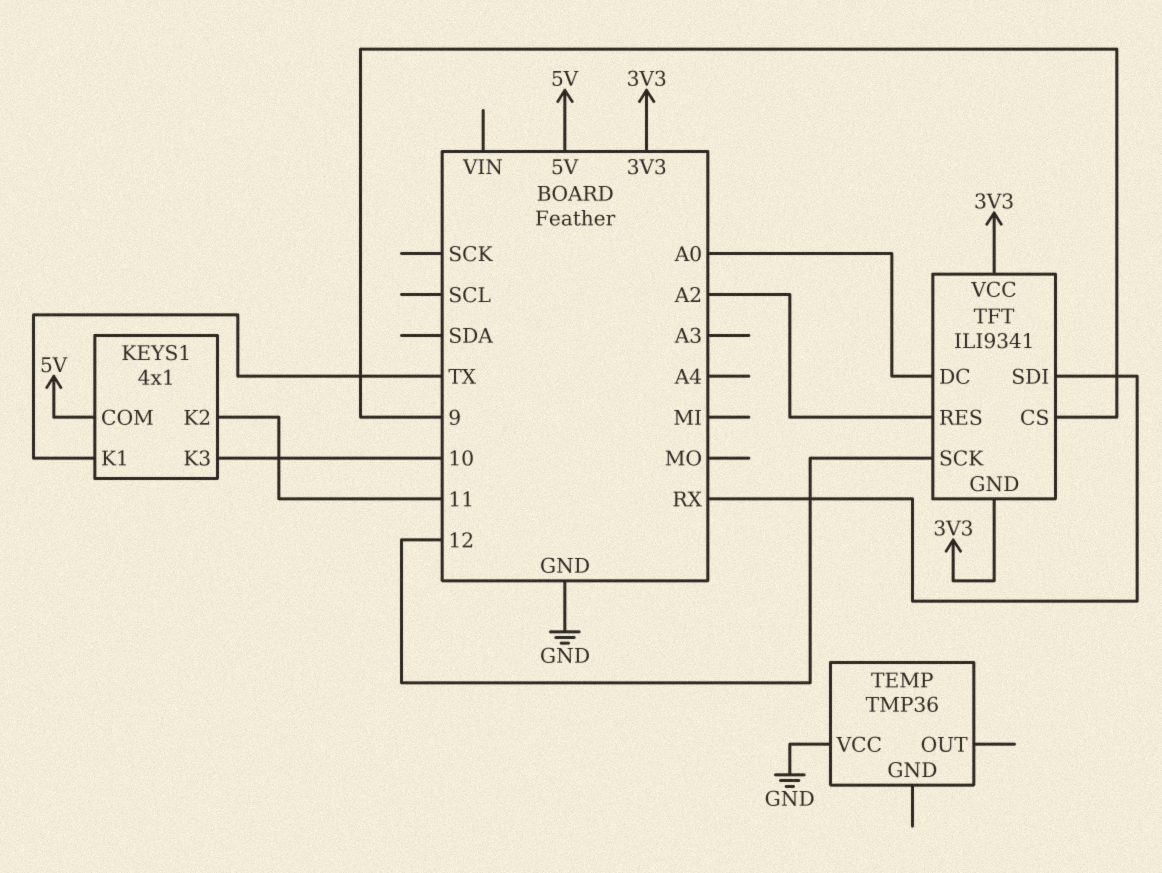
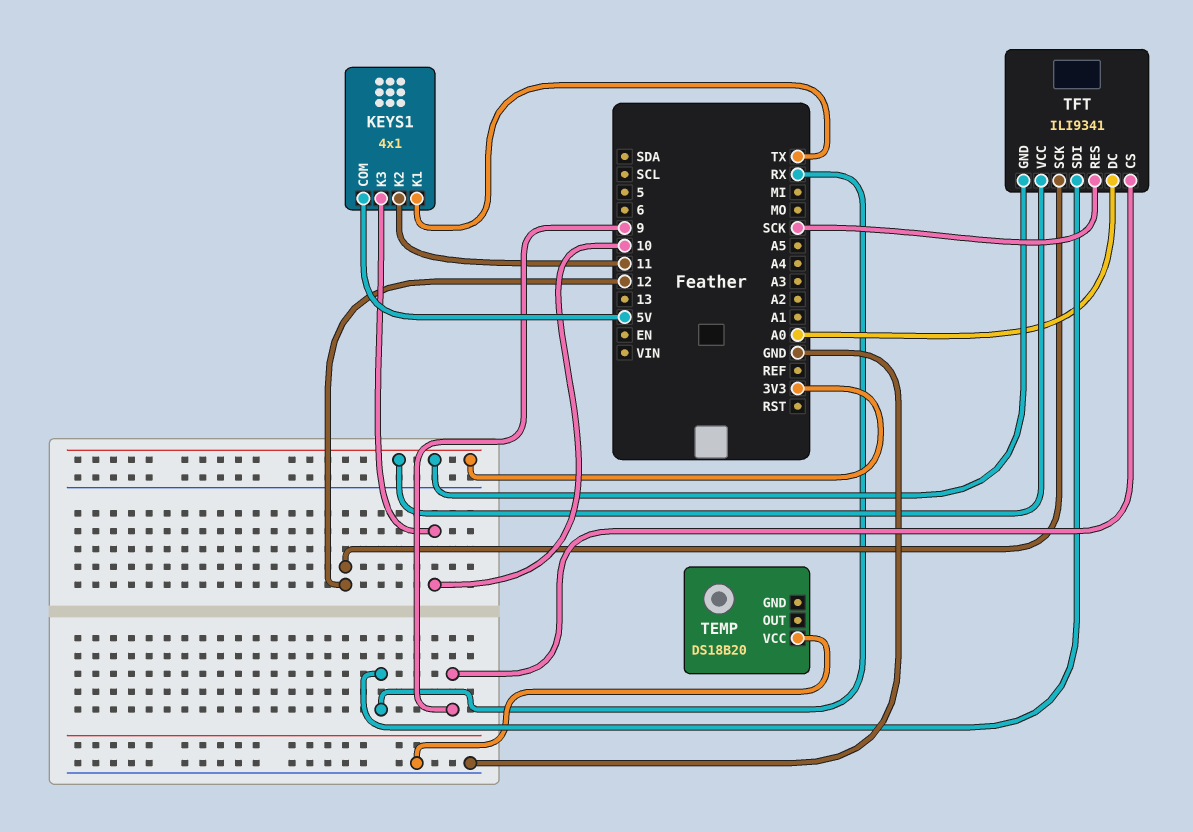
TEMP: TMP36 -> DS18B20
TFT pin RES: A2 -> SCK

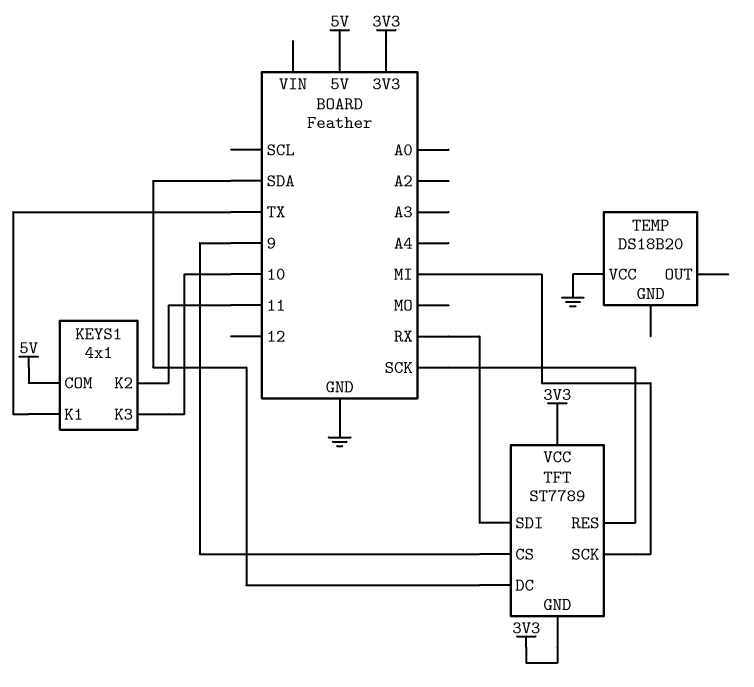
TFT: ILI9341 -> ST7789
TFT pin DC: A0 -> SDA
TFT pin SCK: 12 -> MI

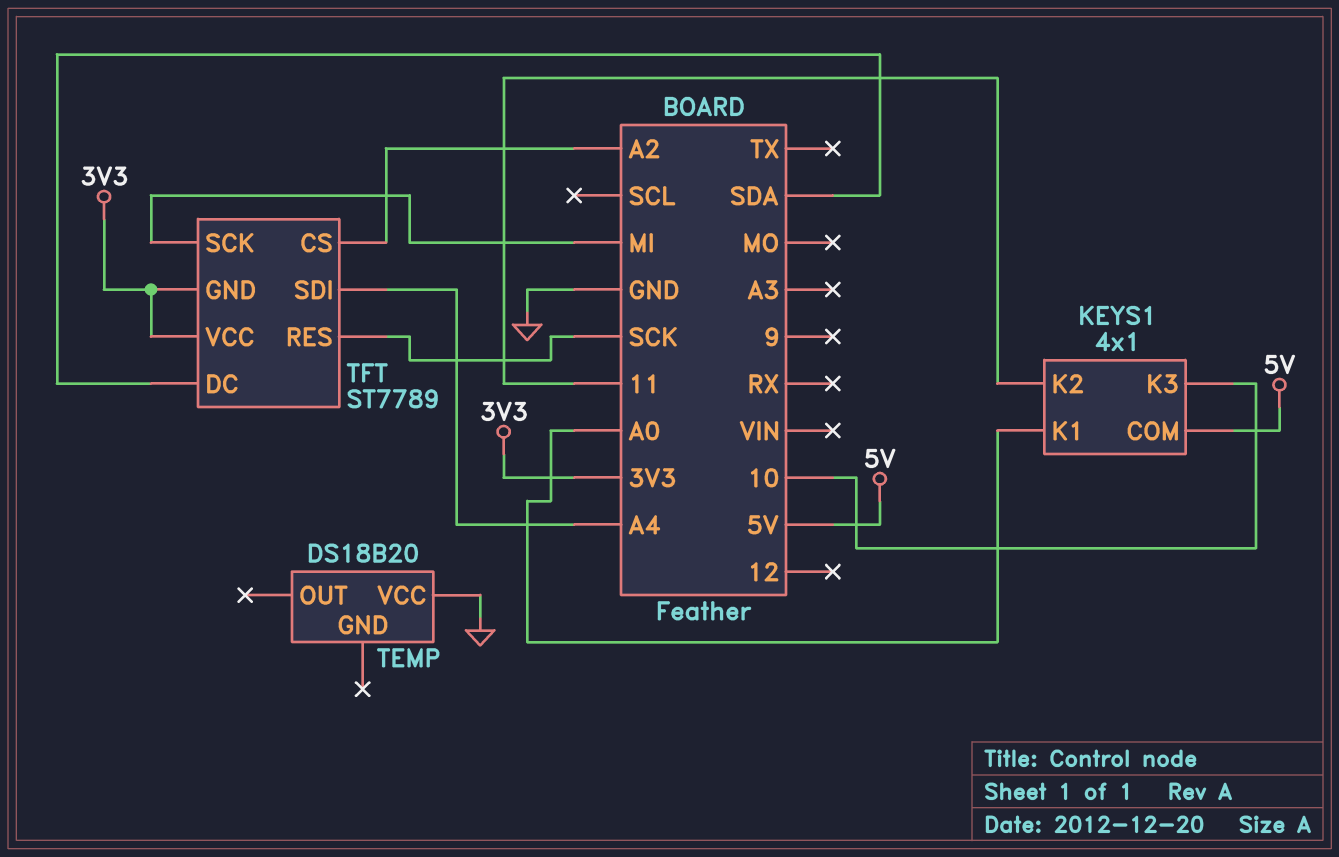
KEYS1 pin K1: TX -> A0
TFT pin CS: 9 -> A2
TFT pin SDI: RX -> A4

